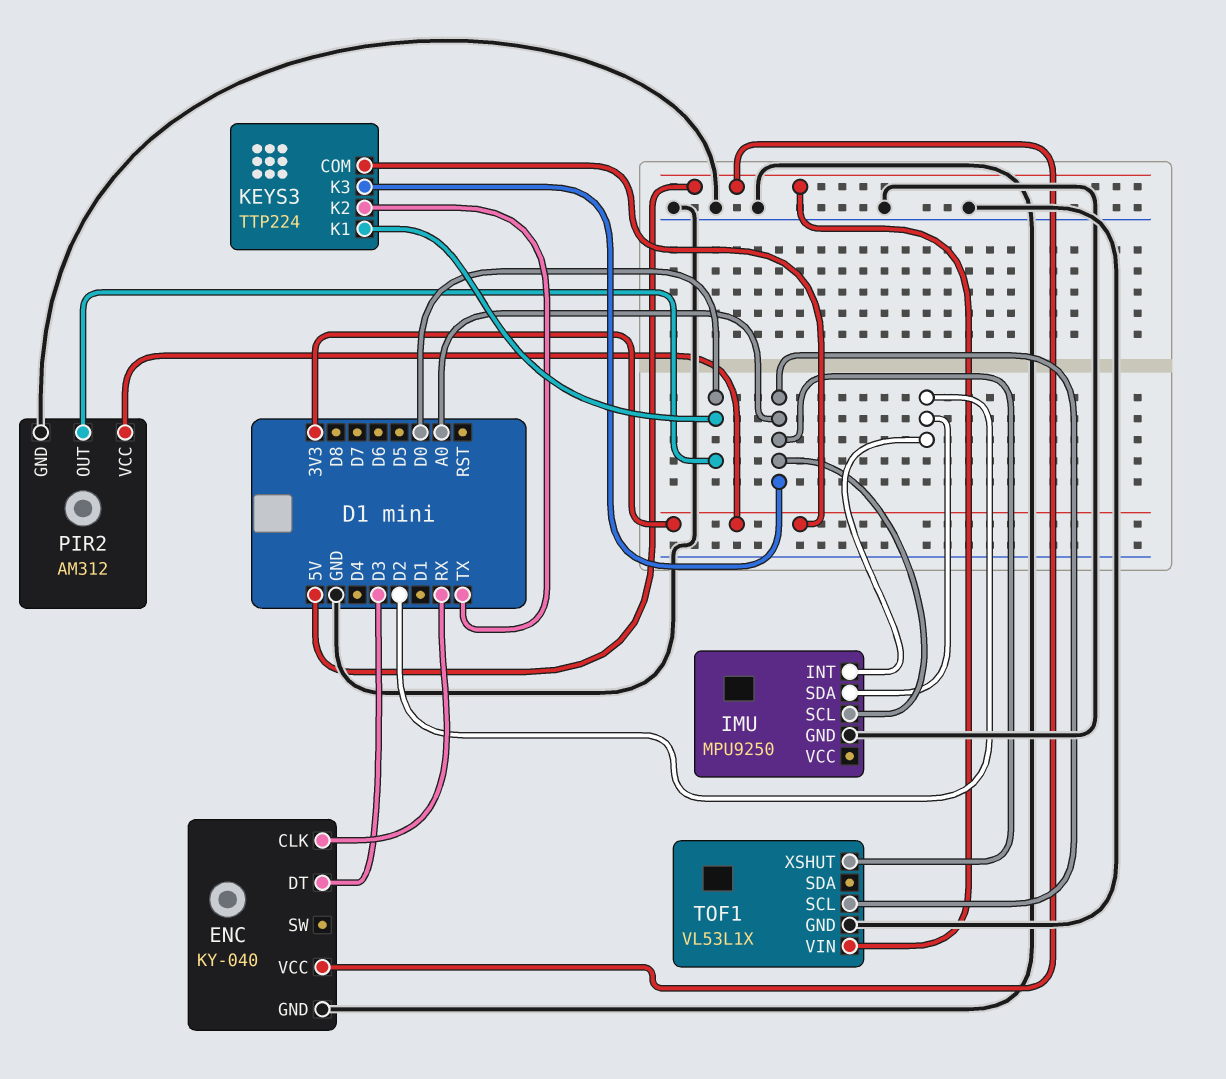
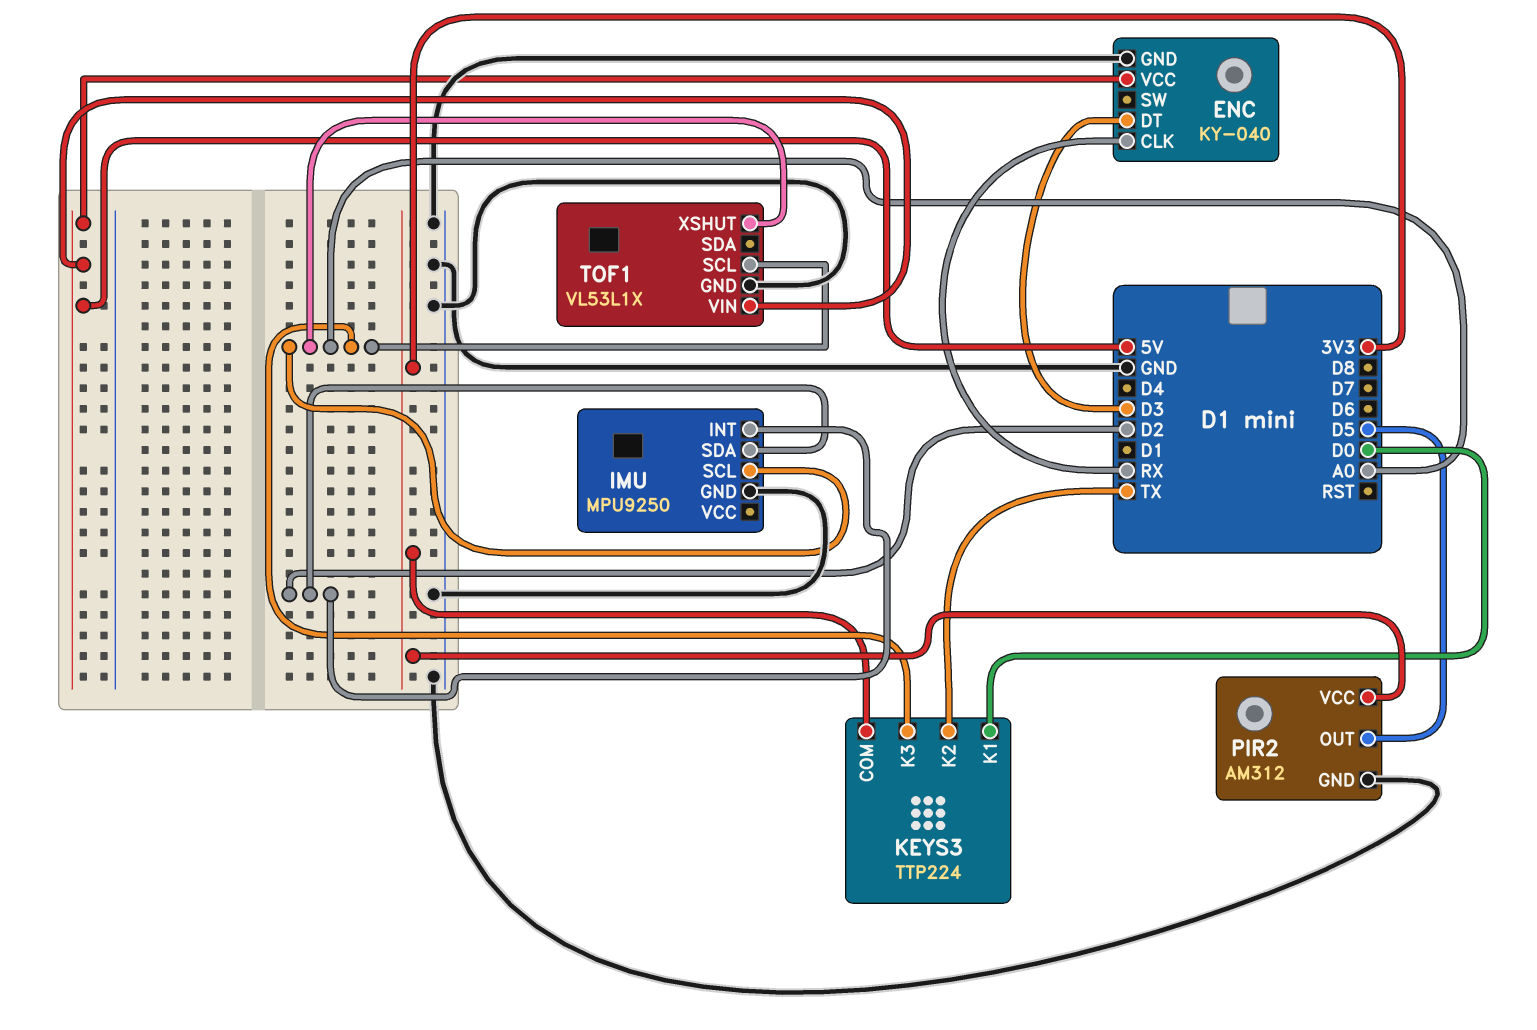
PIR2 pin OUT: D0 -> D5

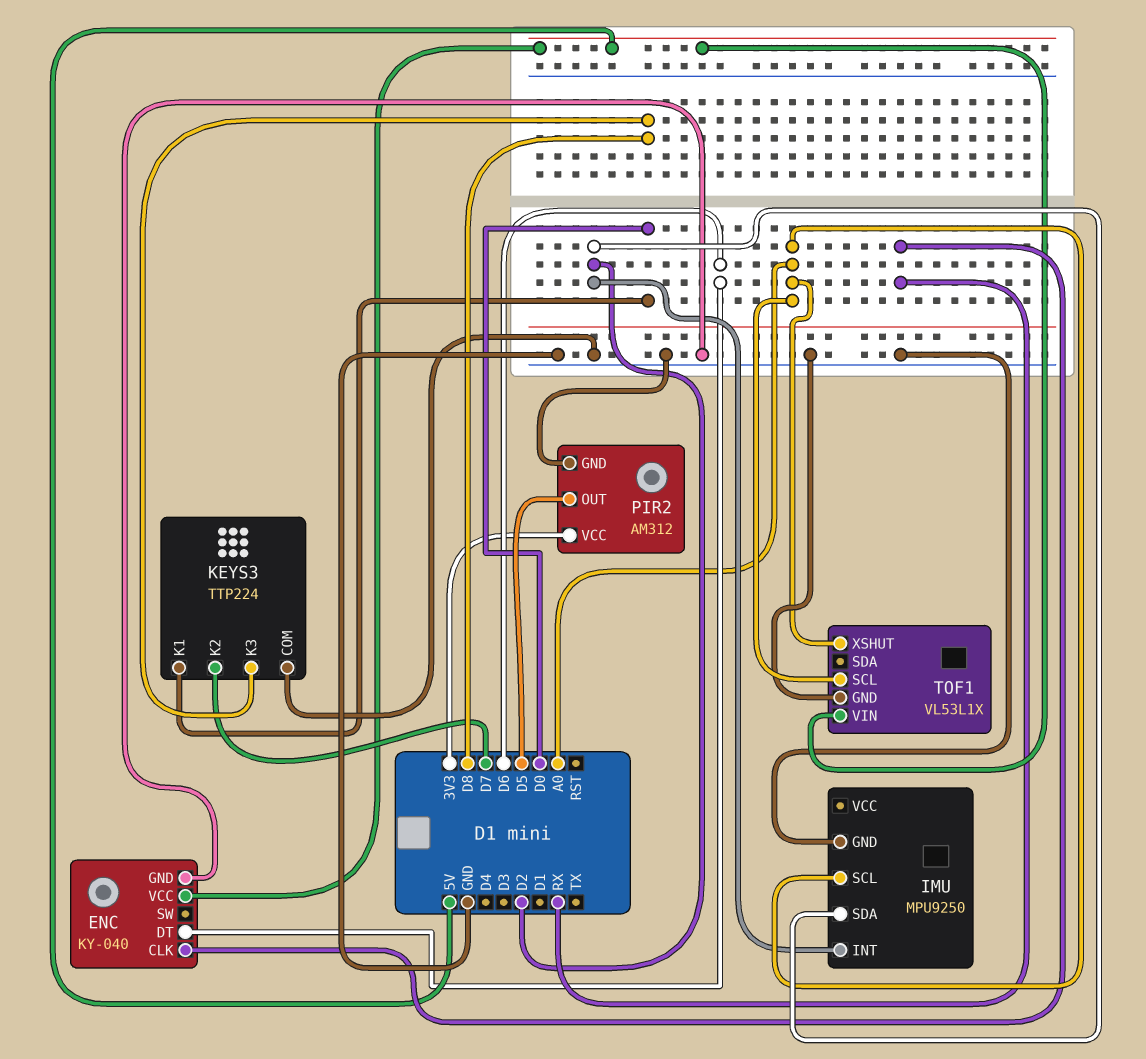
ENC pin DT: D3 -> D6
KEYS3 pin COM: 3V3 -> GND
KEYS3 pin K2: TX -> D7
KEYS3 pin K3: A0 -> D8

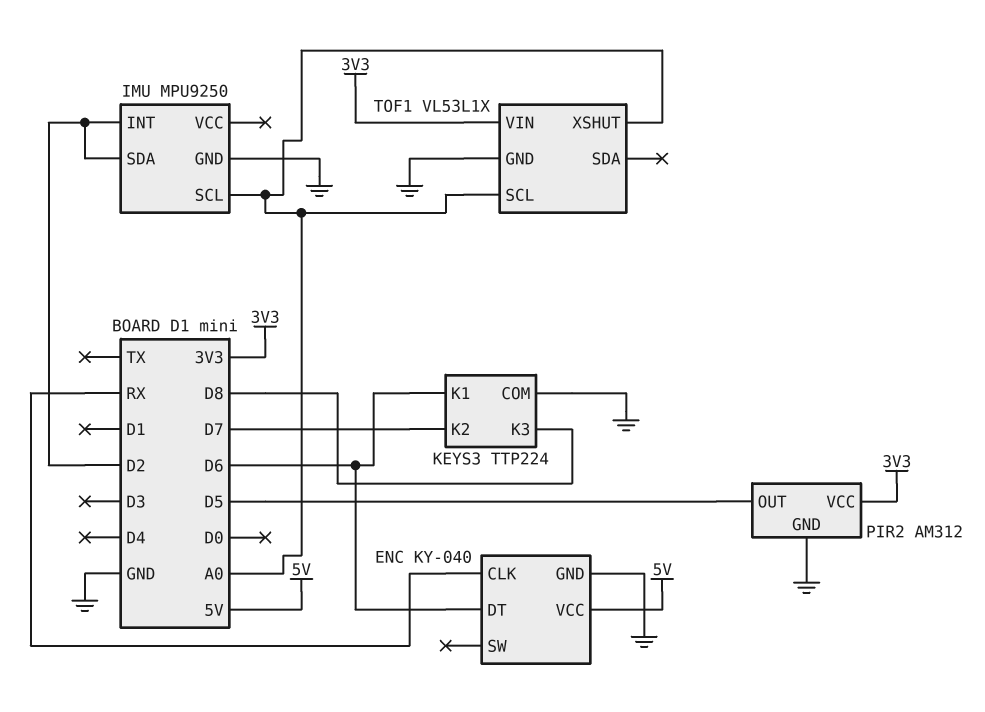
KEYS3 pin K1: D0 -> D6
TOF1 pin VIN: 5V -> 3V3

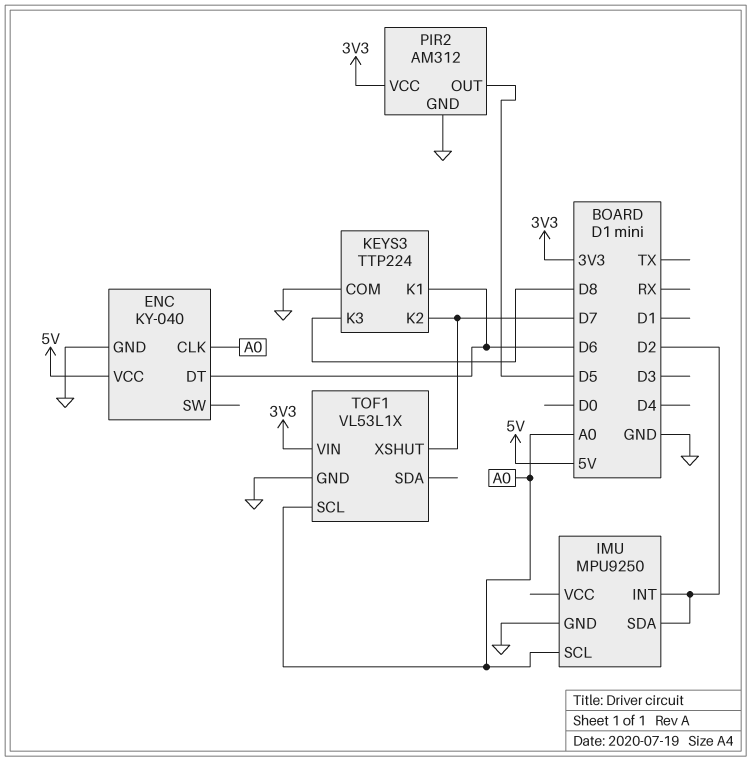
ENC pin CLK: RX -> A0
TOF1 pin XSHUT: A0 -> D7

